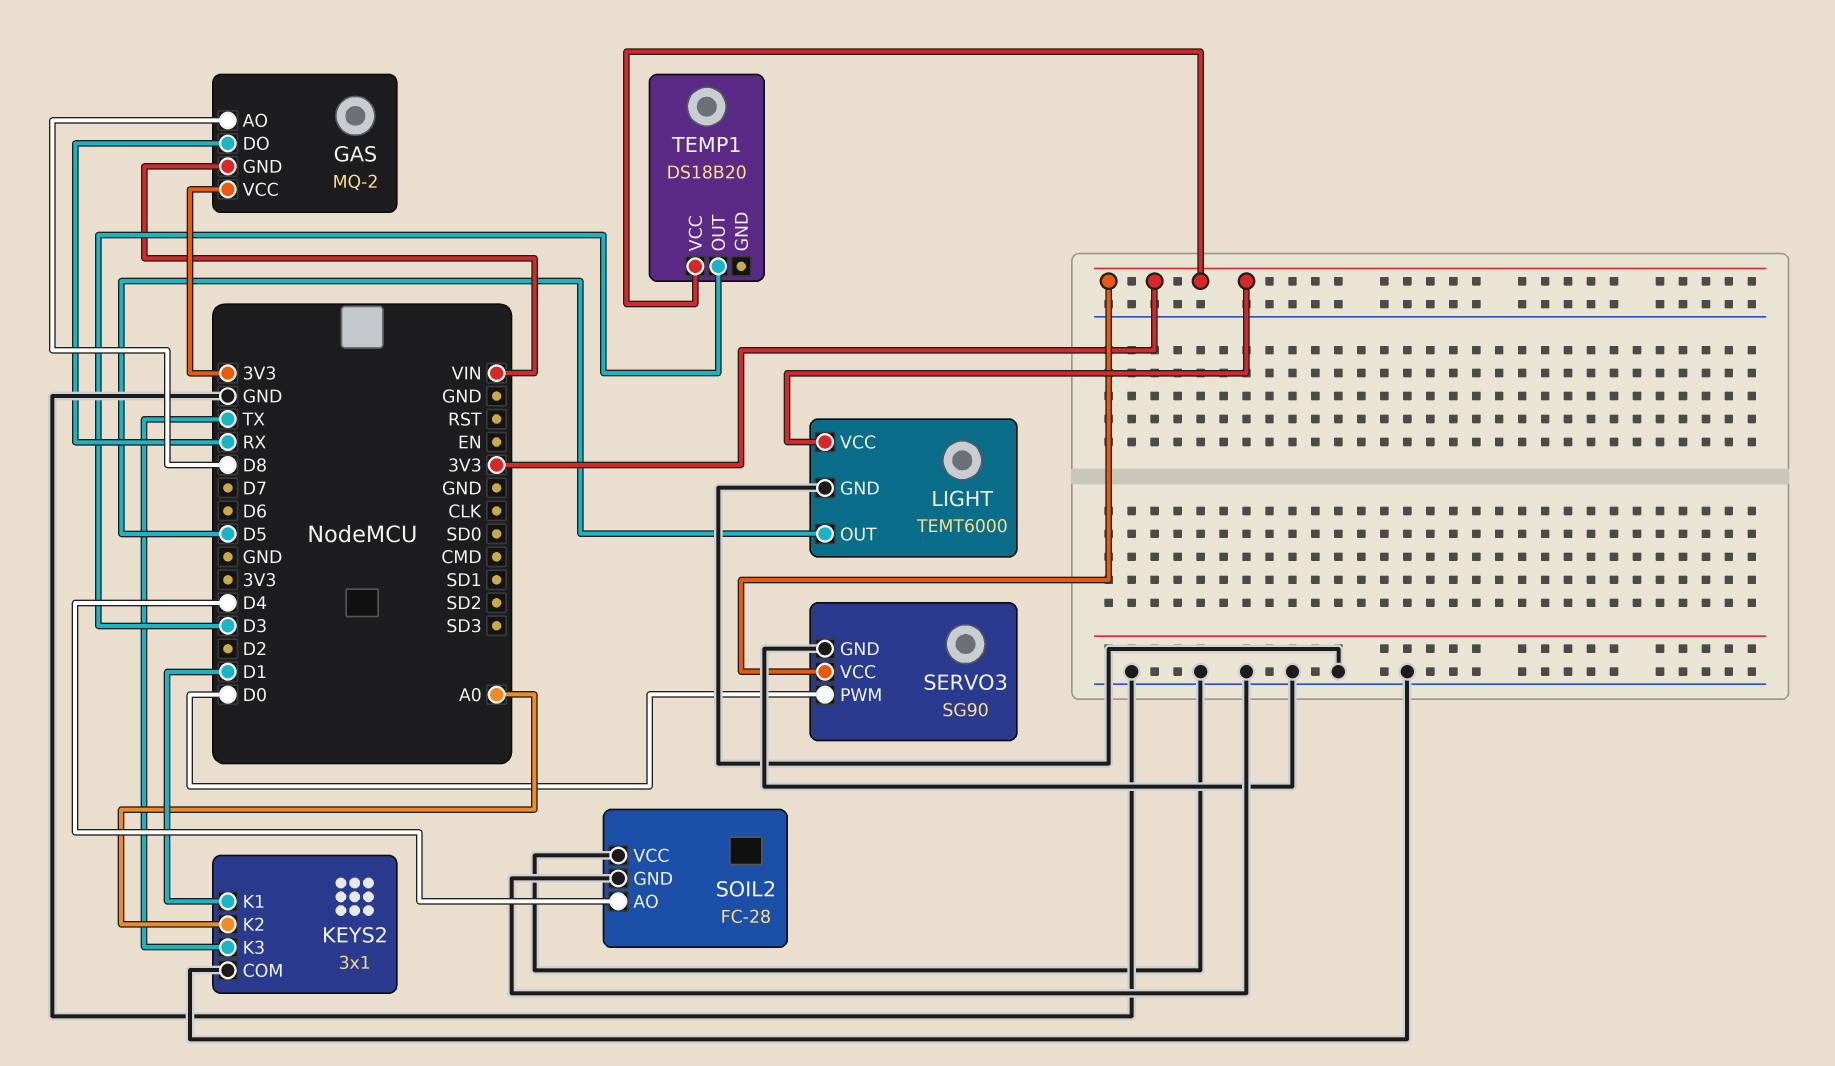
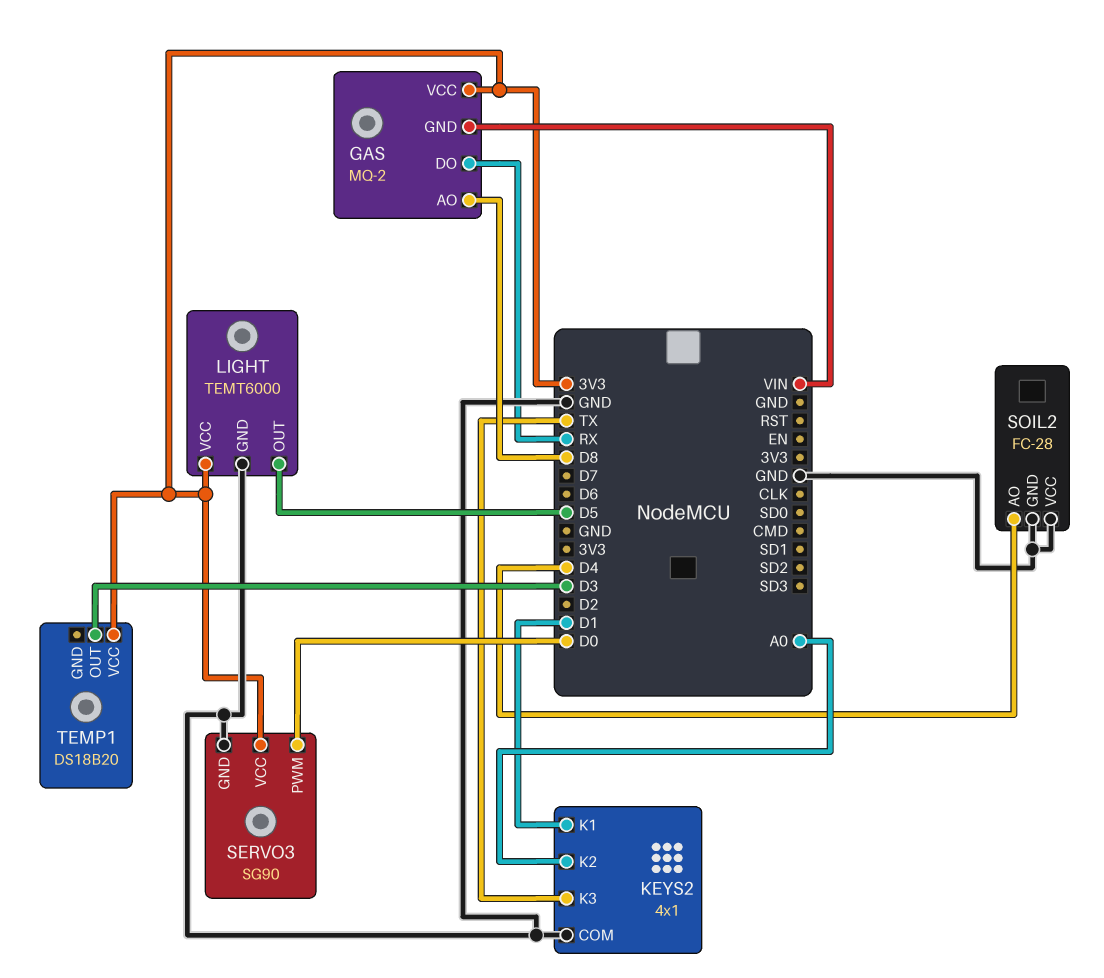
KEYS2: 3x1 -> 4x1

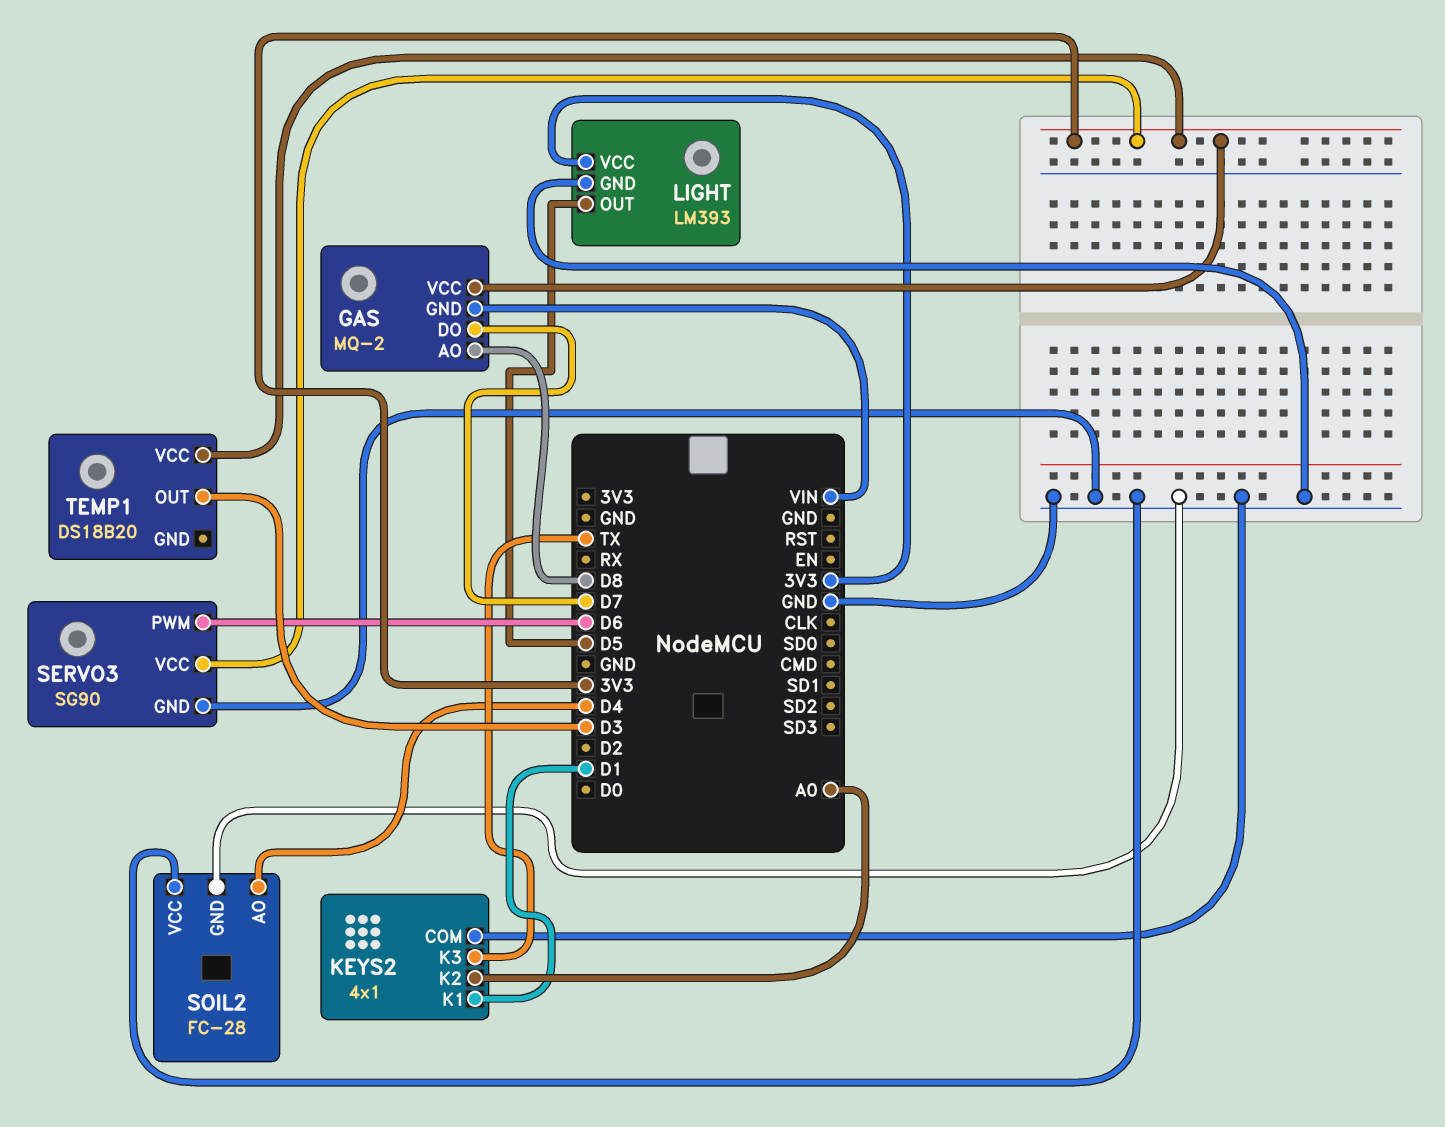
GAS pin DO: RX -> D7
LIGHT: TEMT6000 -> LM393
SERVO3 pin PWM: D0 -> D6

